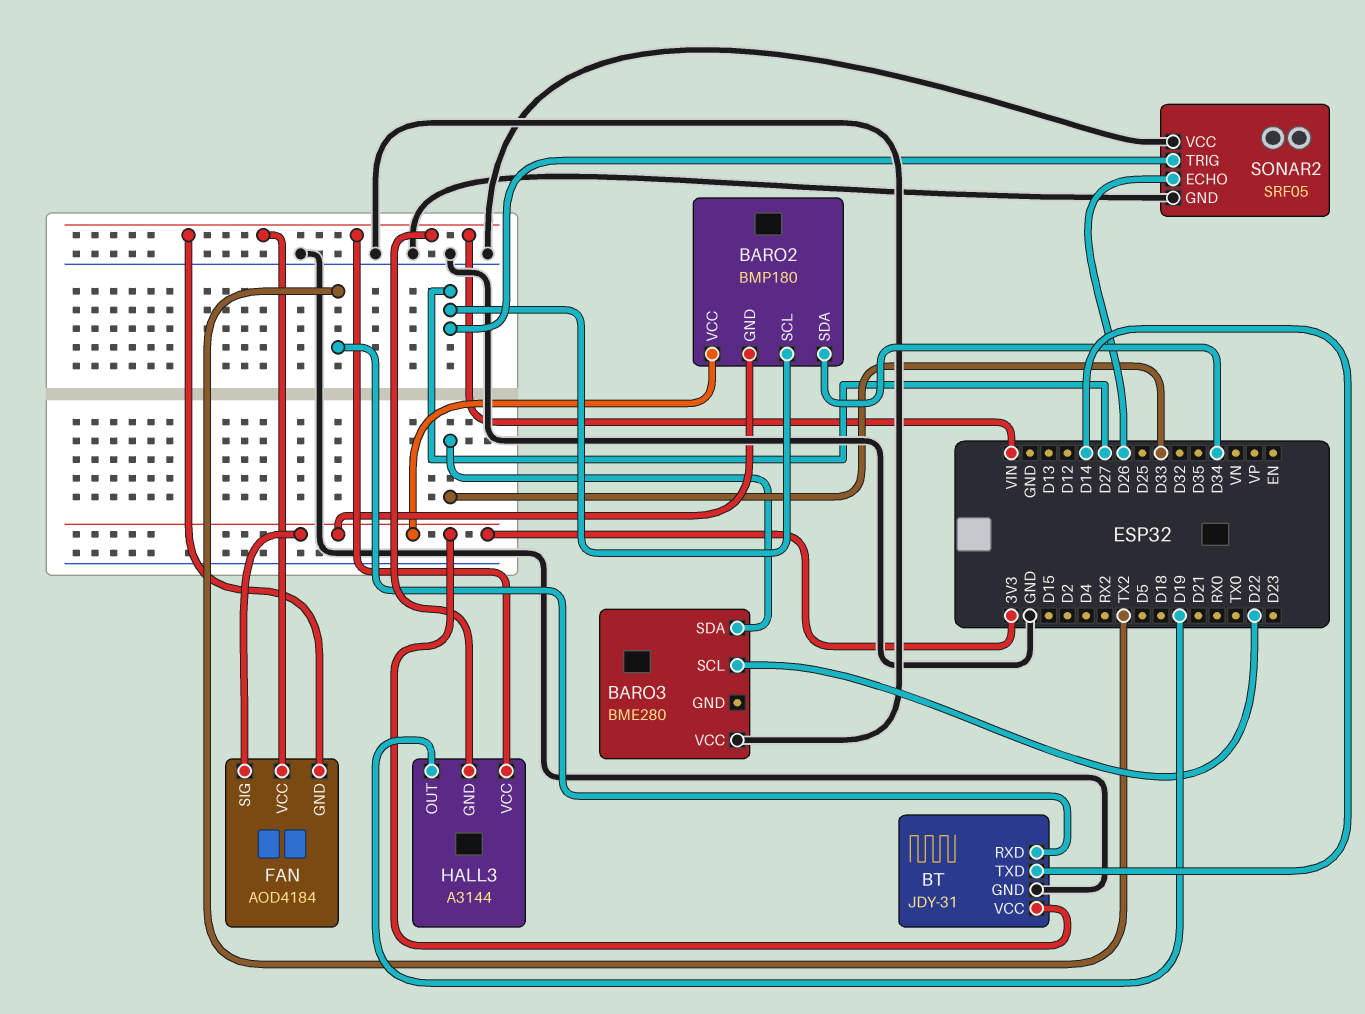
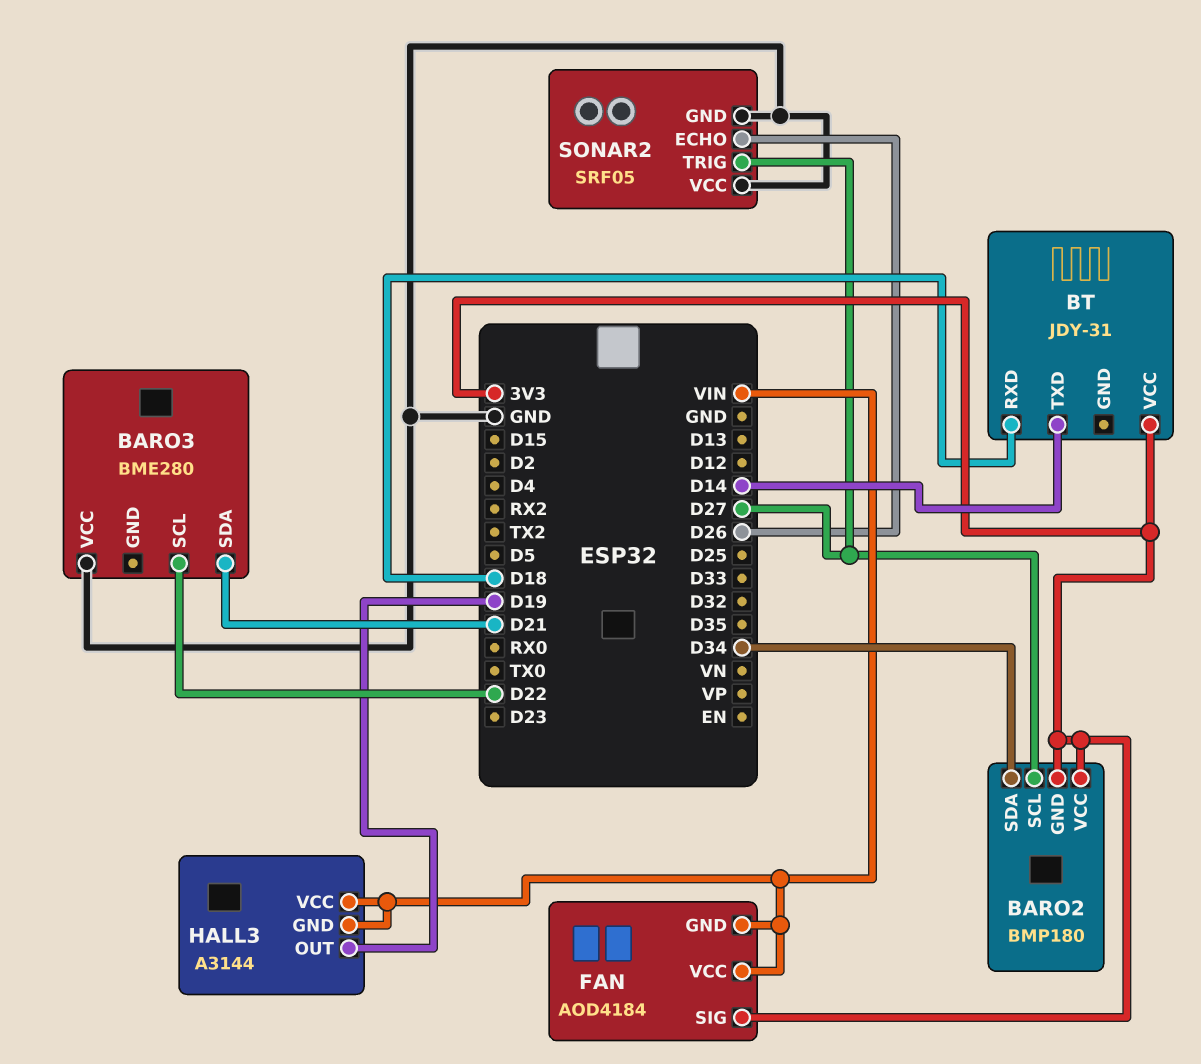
BARO3 pin SDA: D33 -> D21
BT pin GND: GND -> none
BT pin RXD: TX2 -> D18

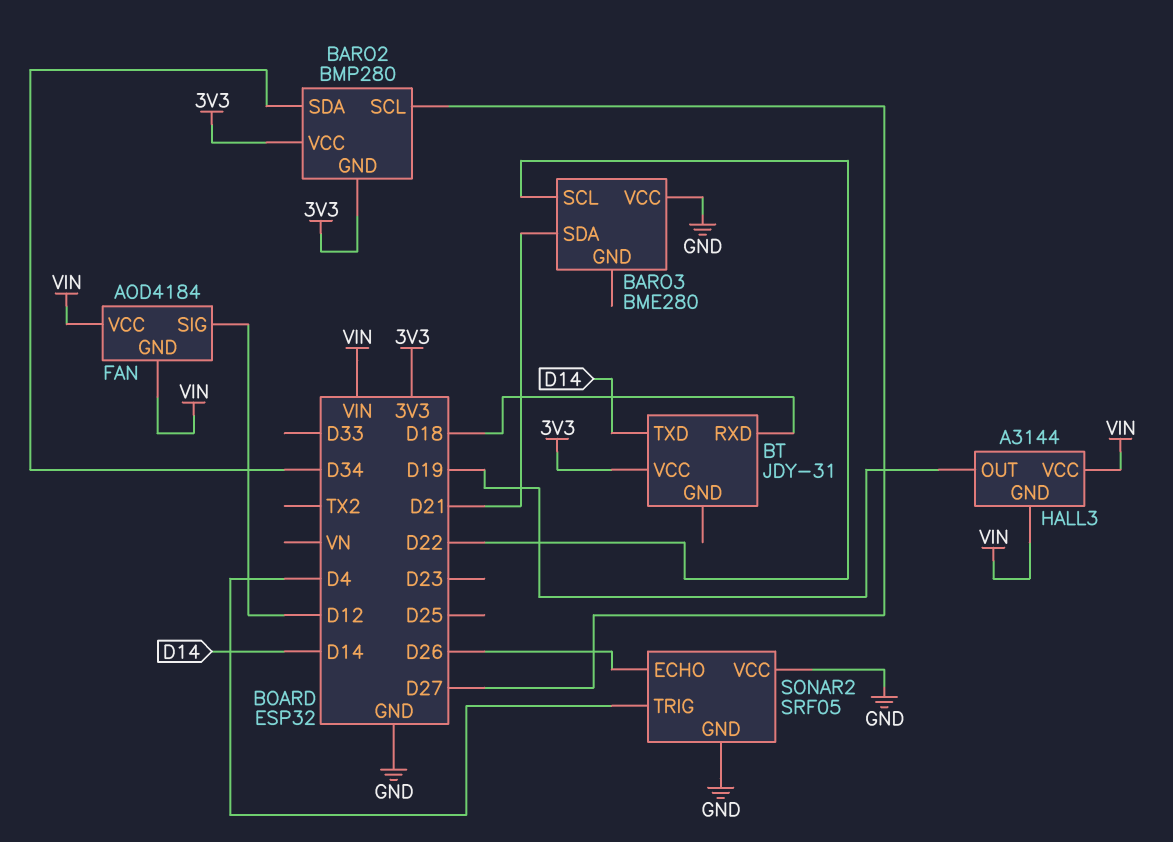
BARO2: BMP180 -> BMP280
FAN pin SIG: 3V3 -> D12
SONAR2 pin TRIG: D27 -> D4

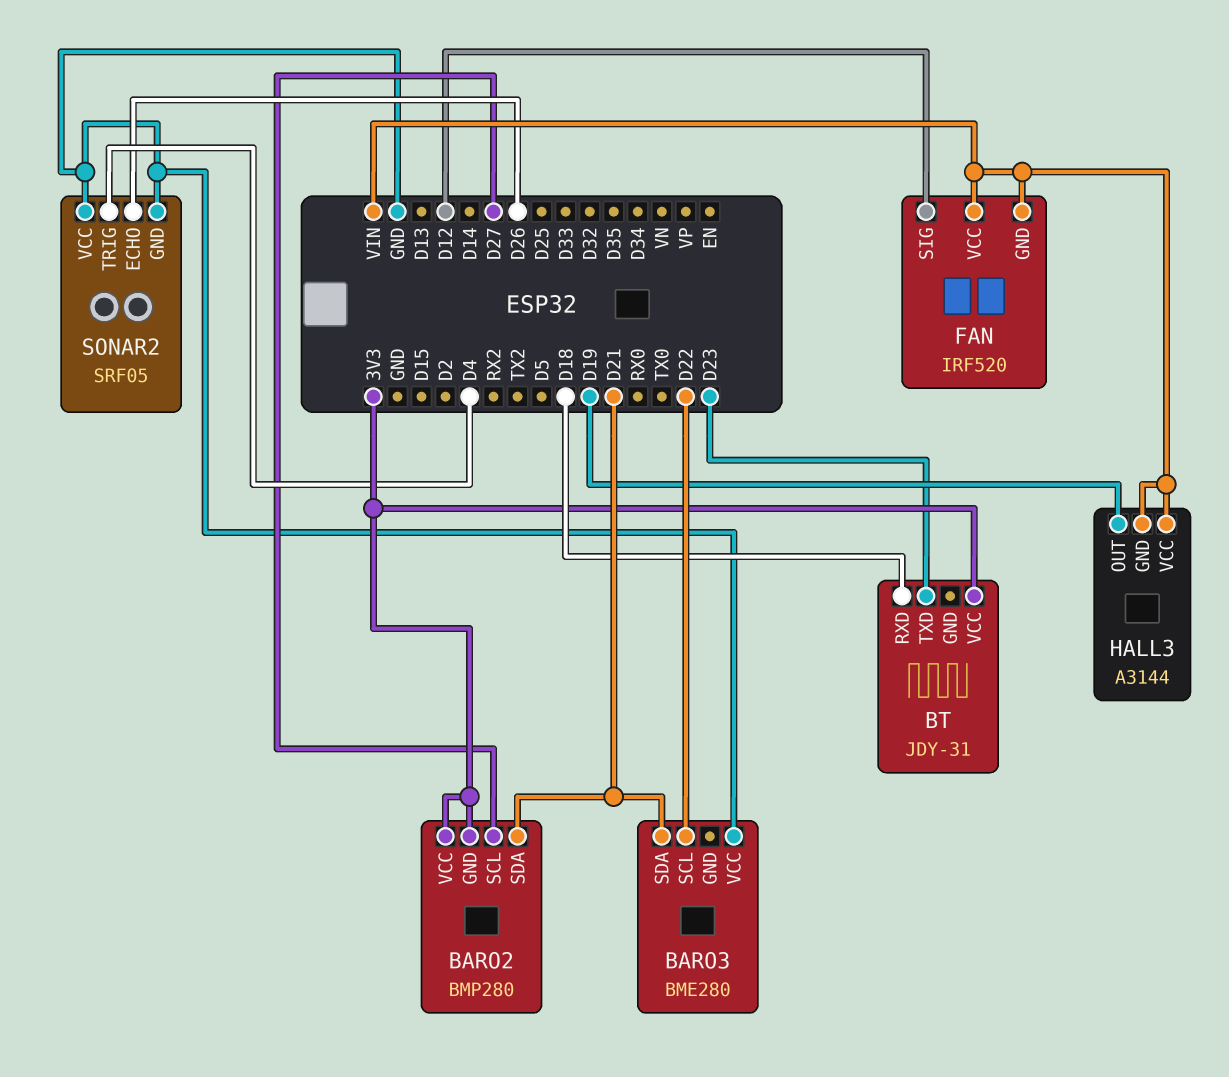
BARO2 pin SDA: D34 -> D21
BT pin TXD: D14 -> D23
FAN: AOD4184 -> IRF520

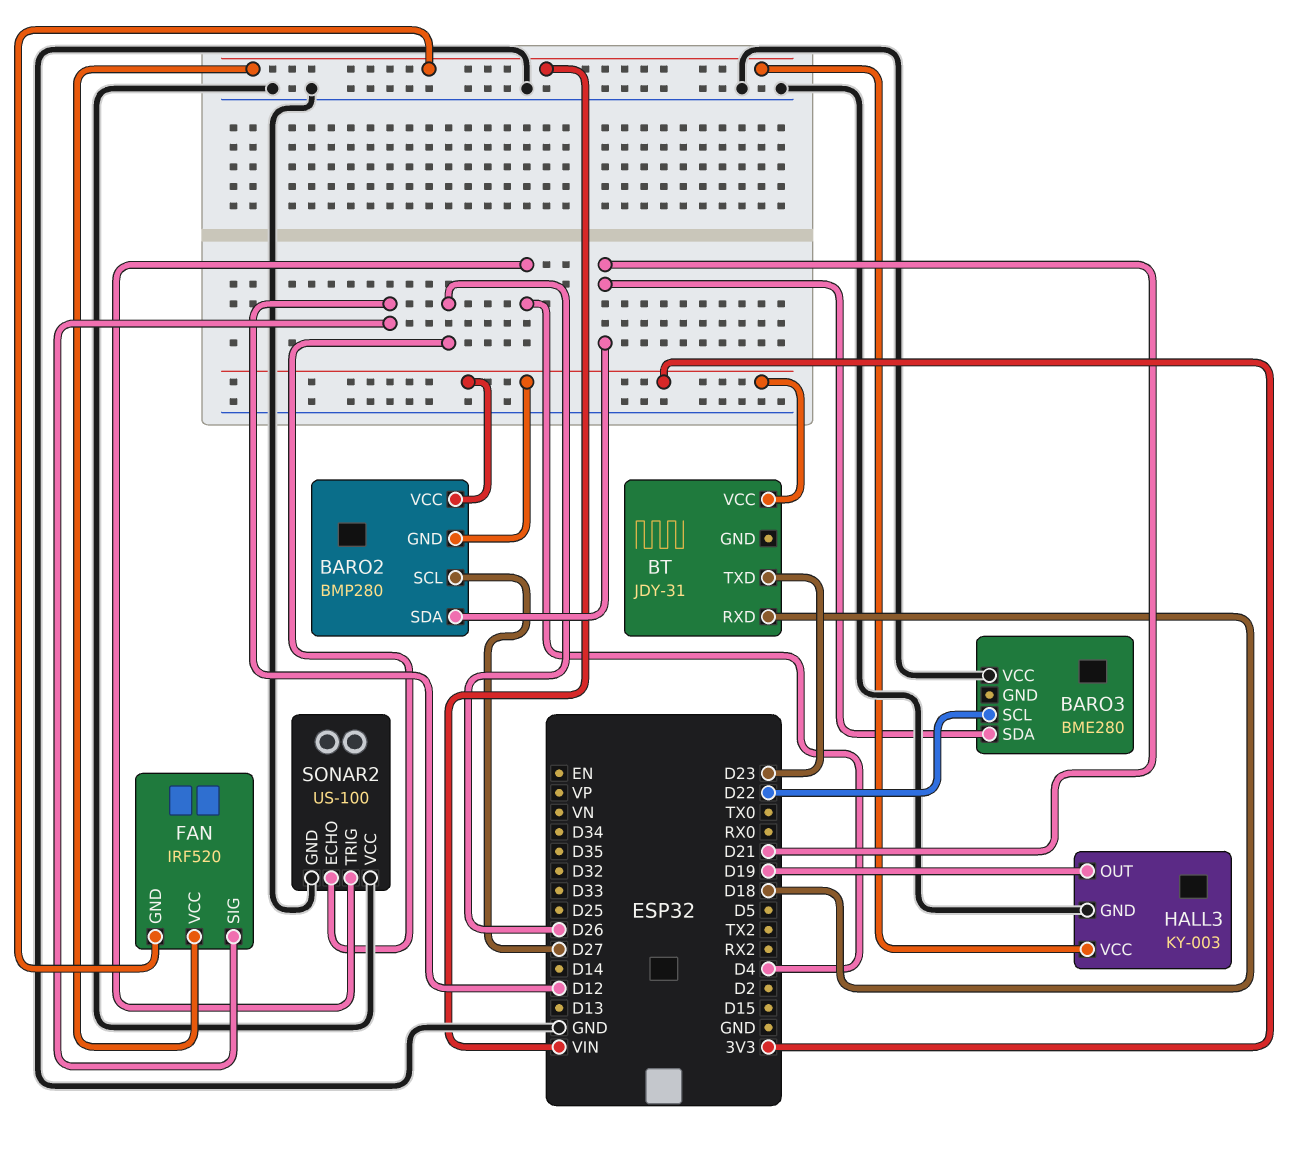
HALL3: A3144 -> KY-003
HALL3 pin GND: VIN -> GND
SONAR2: SRF05 -> US-100

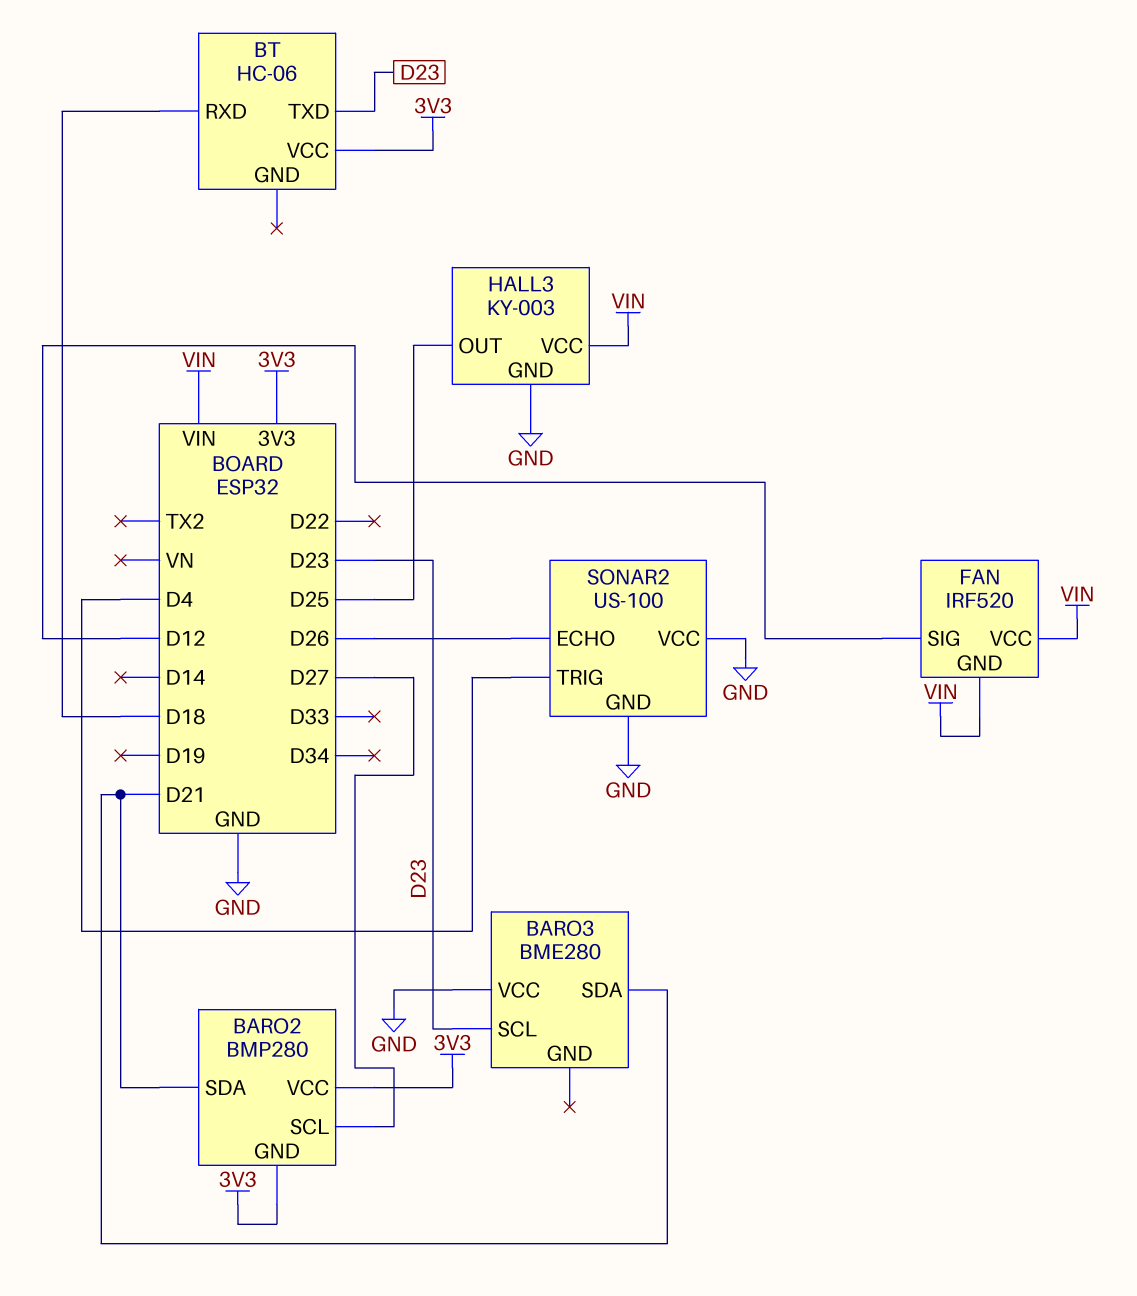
BARO3 pin SCL: D22 -> D23
BT: JDY-31 -> HC-06
HALL3 pin OUT: D19 -> D25

